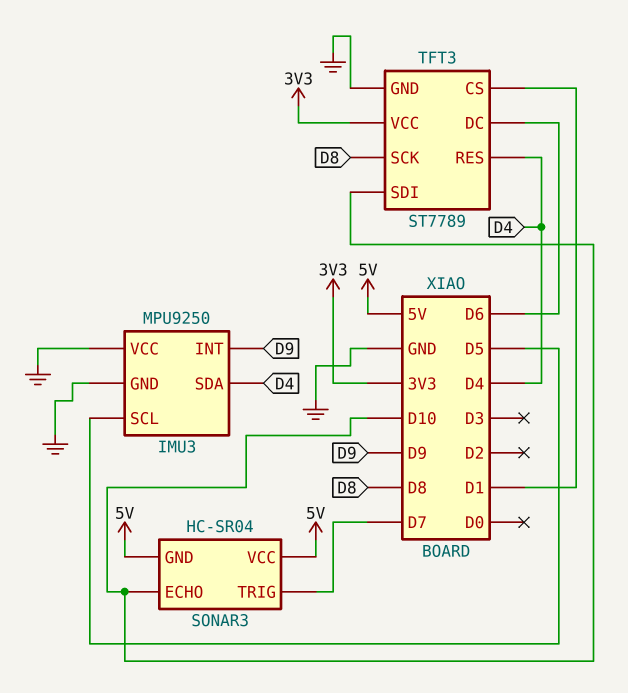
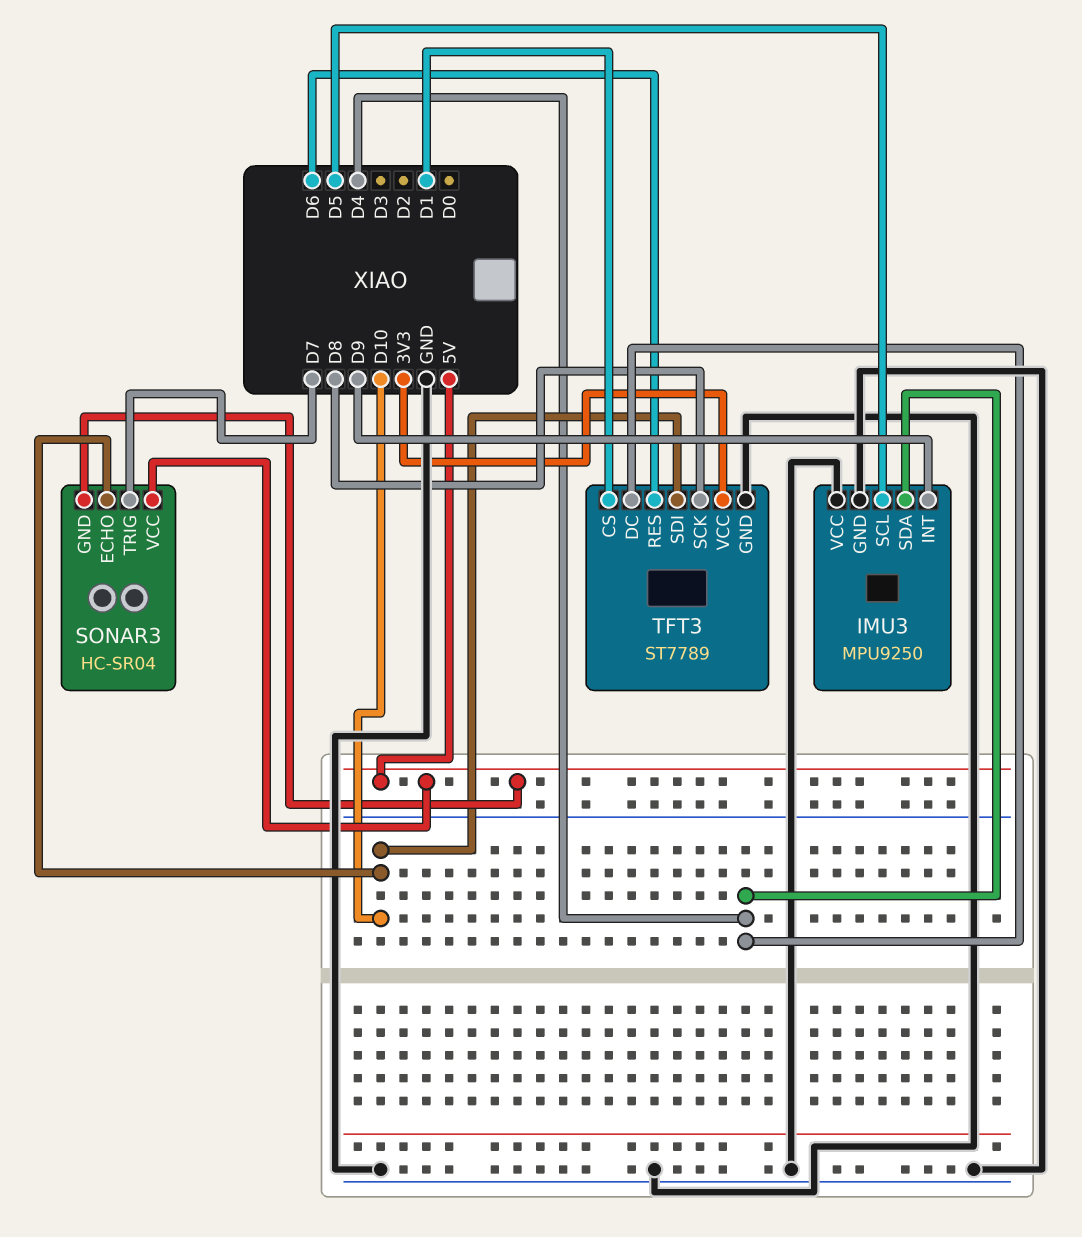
TFT3 pin DC: D6 -> D4
TFT3 pin RES: D4 -> D6

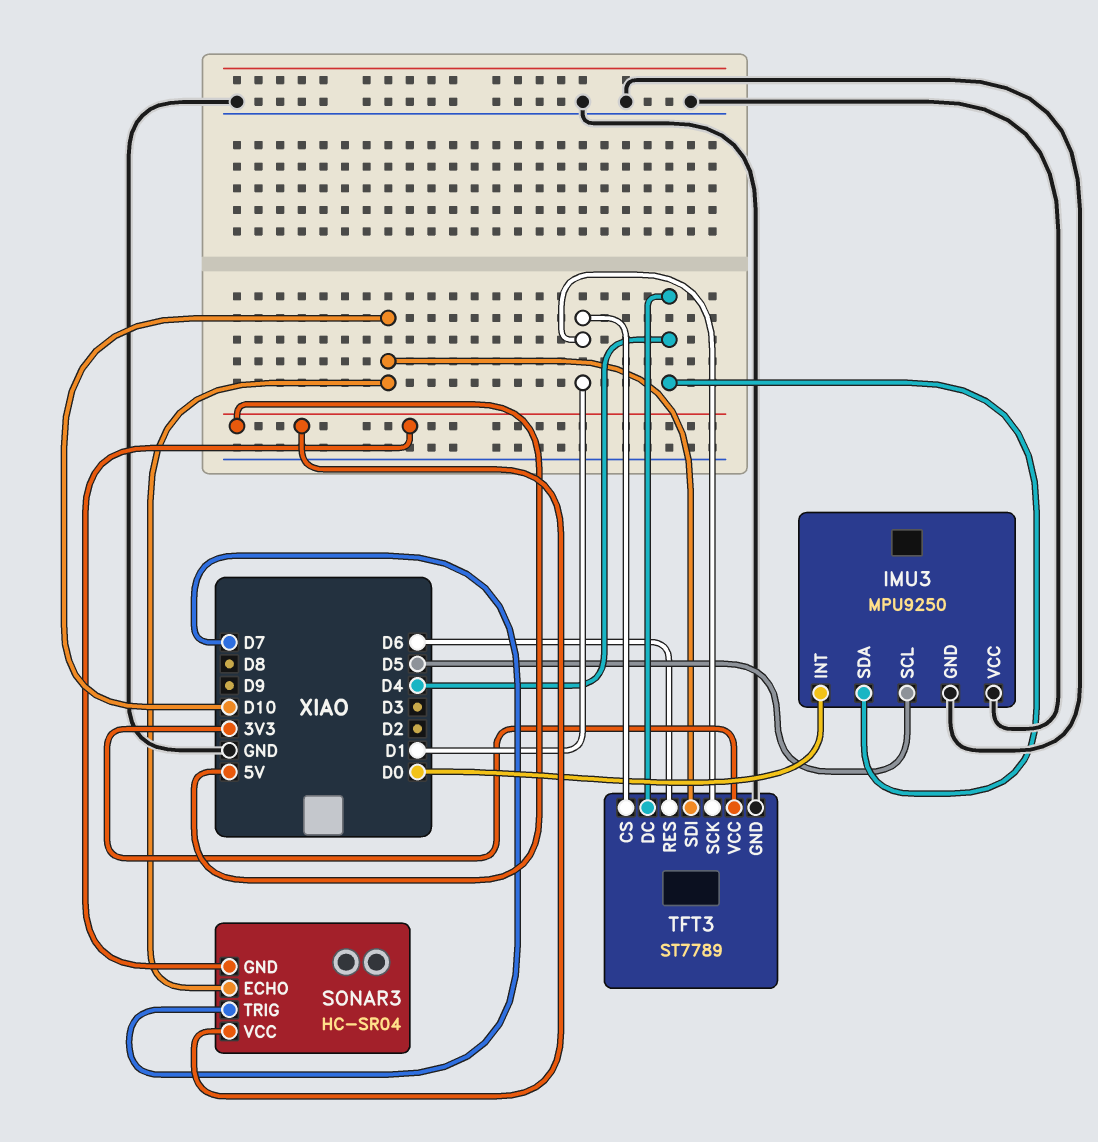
IMU3 pin INT: D9 -> D0
TFT3 pin SCK: D8 -> D1

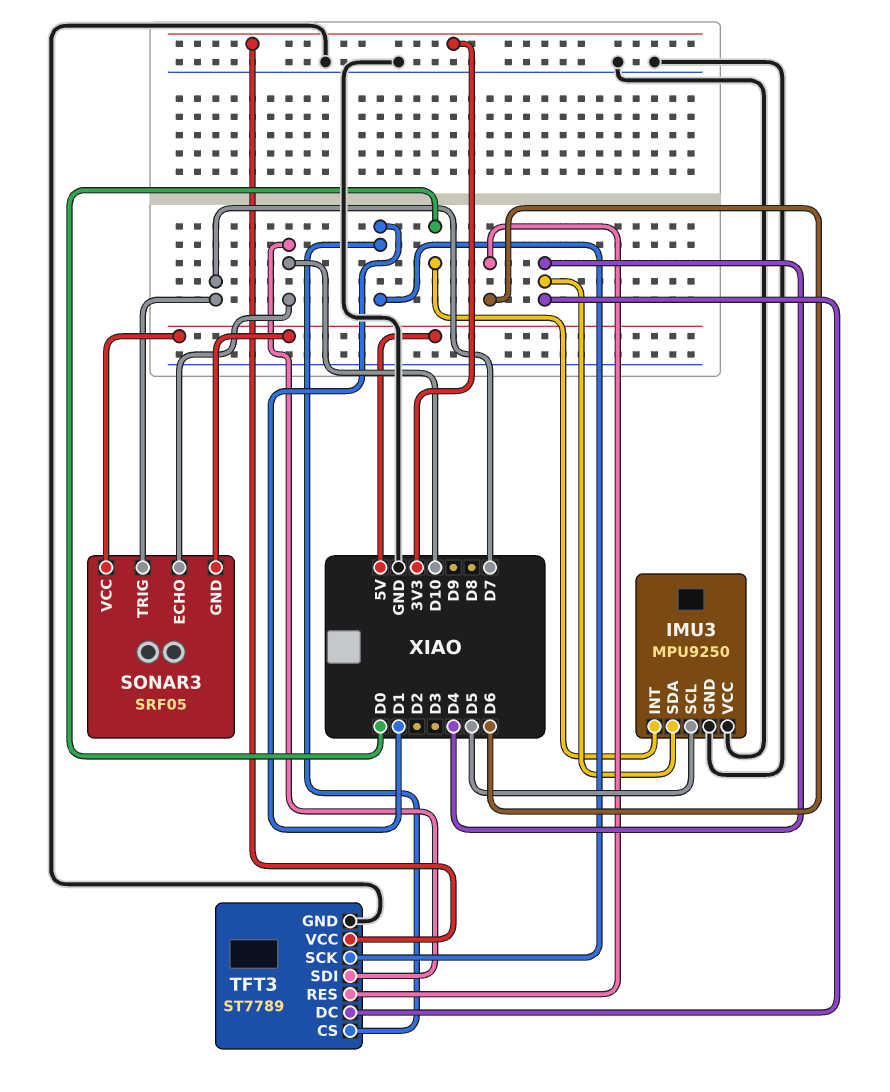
SONAR3: HC-SR04 -> SRF05

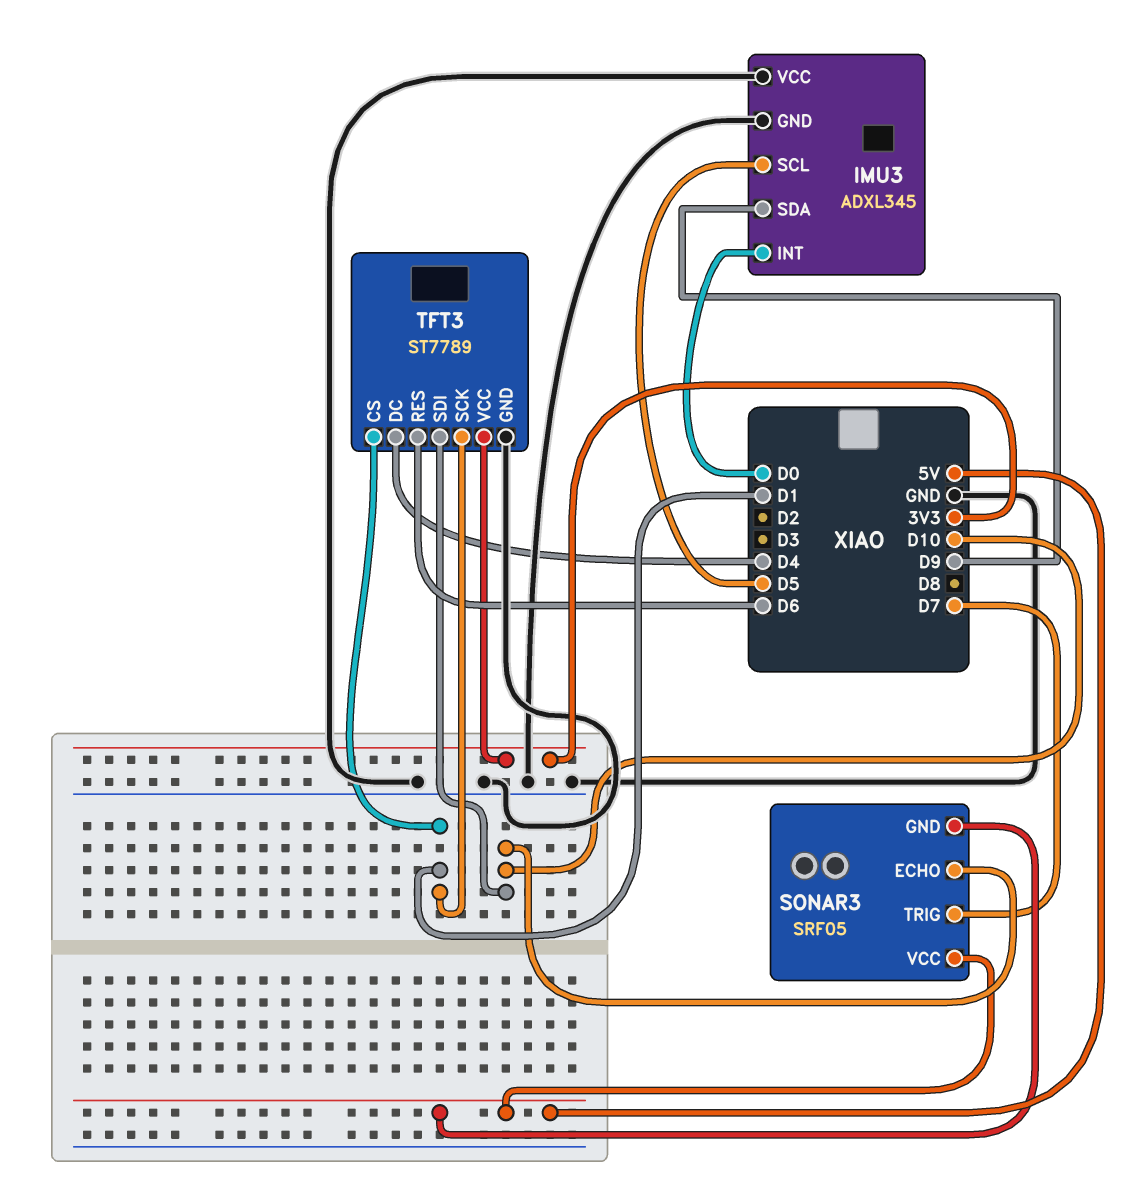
IMU3: MPU9250 -> ADXL345
IMU3 pin SDA: D4 -> D9

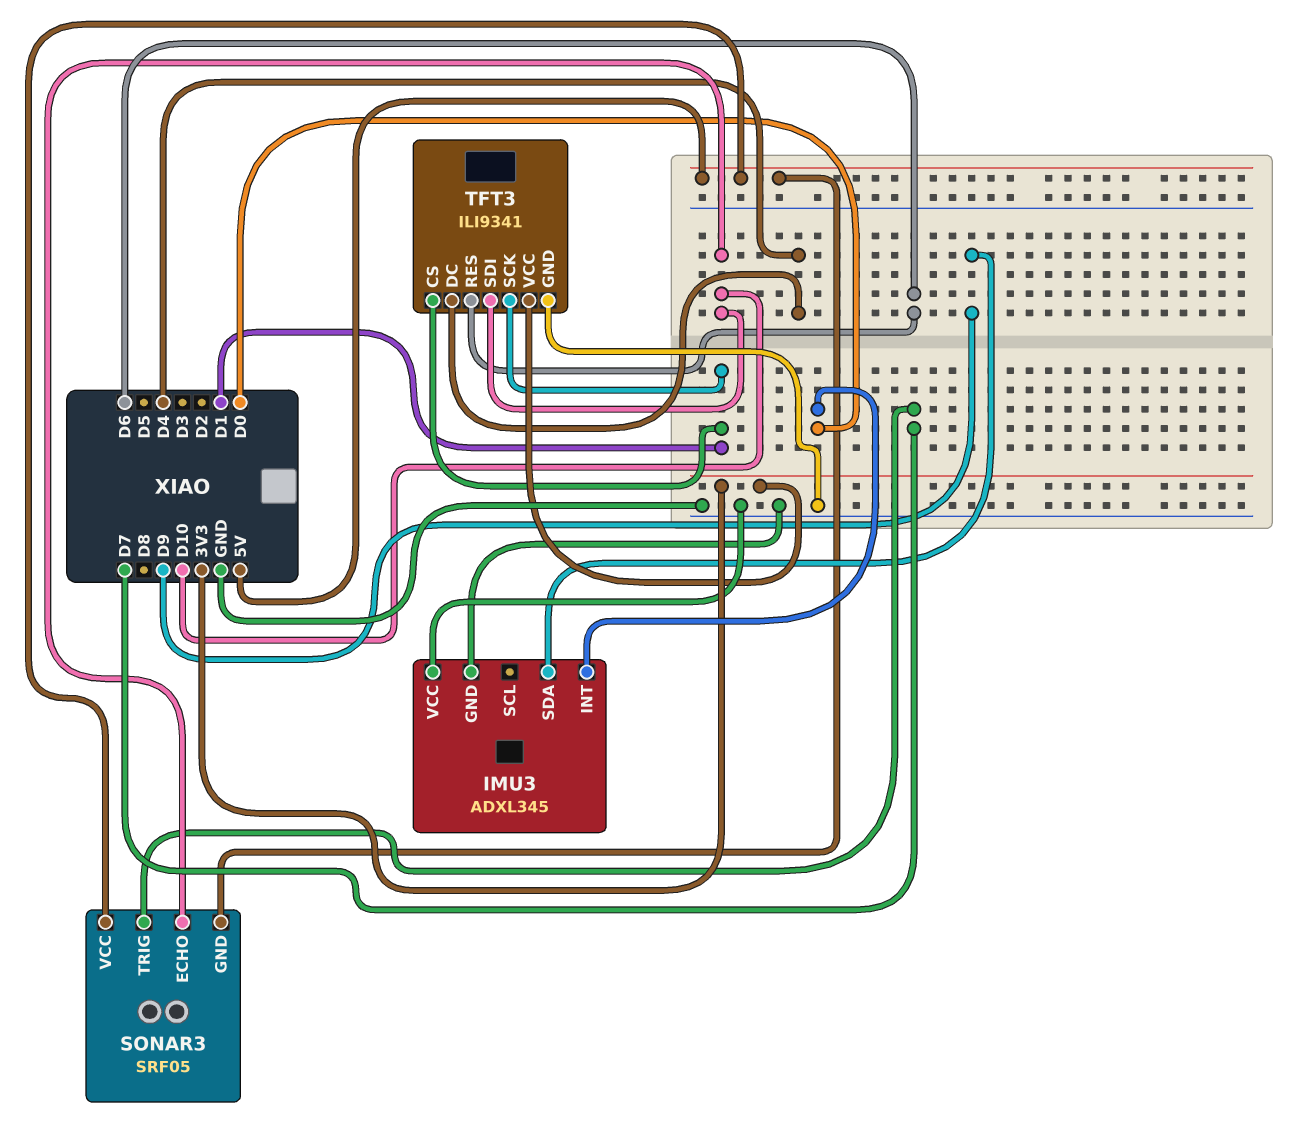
IMU3 pin SCL: D5 -> none
TFT3: ST7789 -> ILI9341

